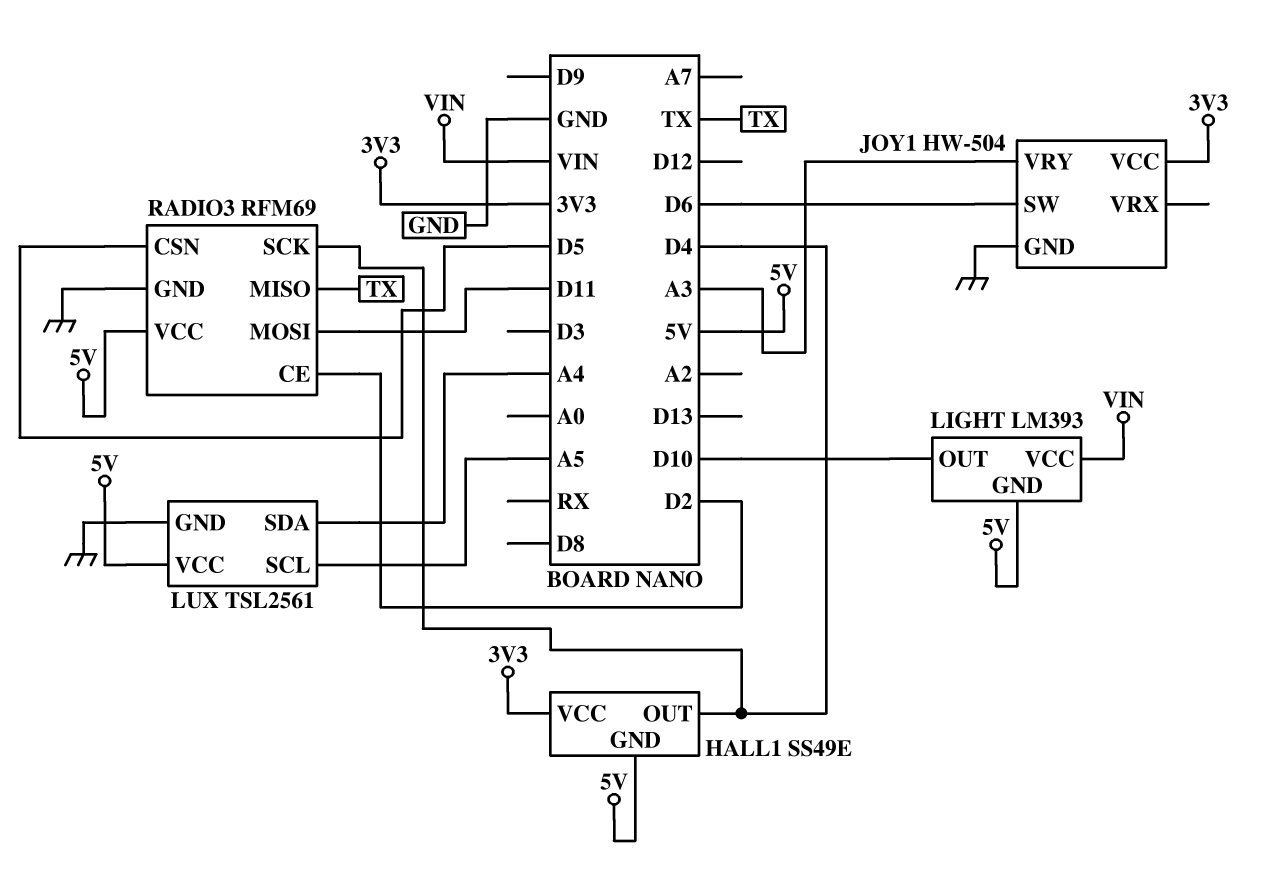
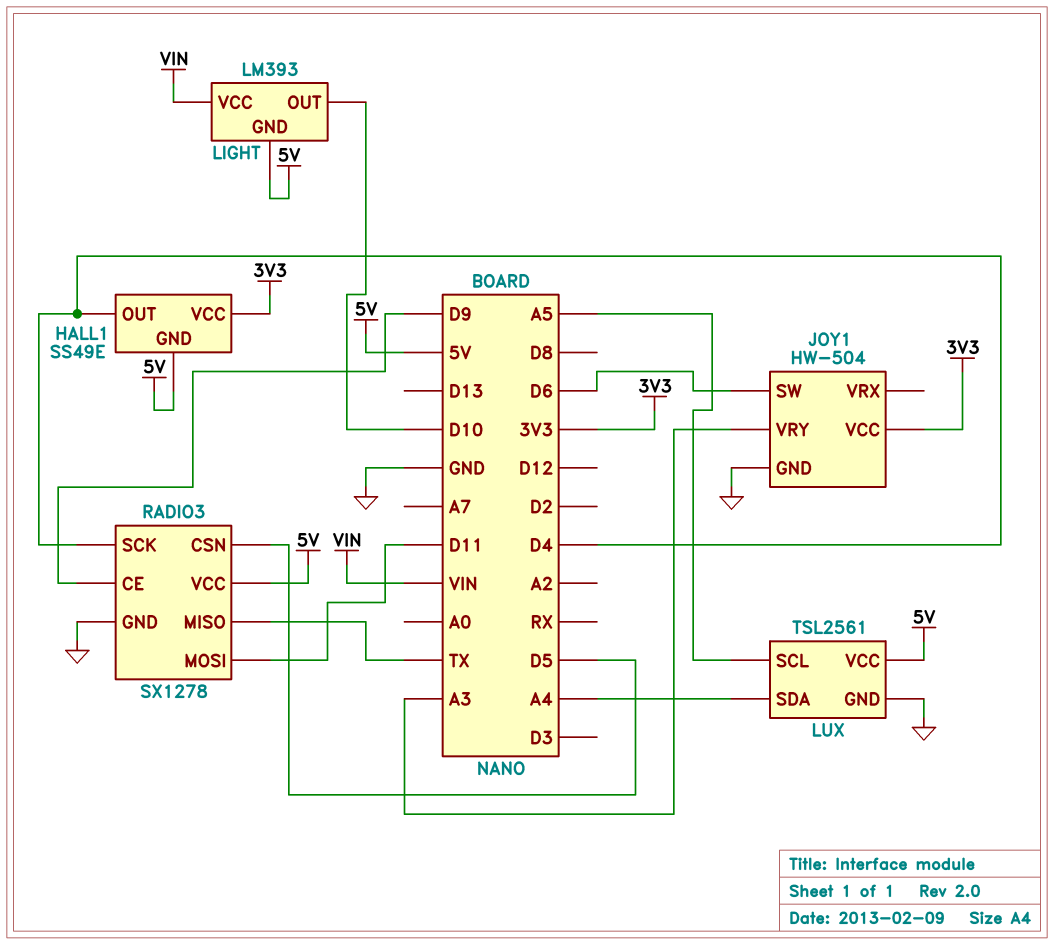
RADIO3: RFM69 -> SX1278
RADIO3 pin CE: D2 -> D9

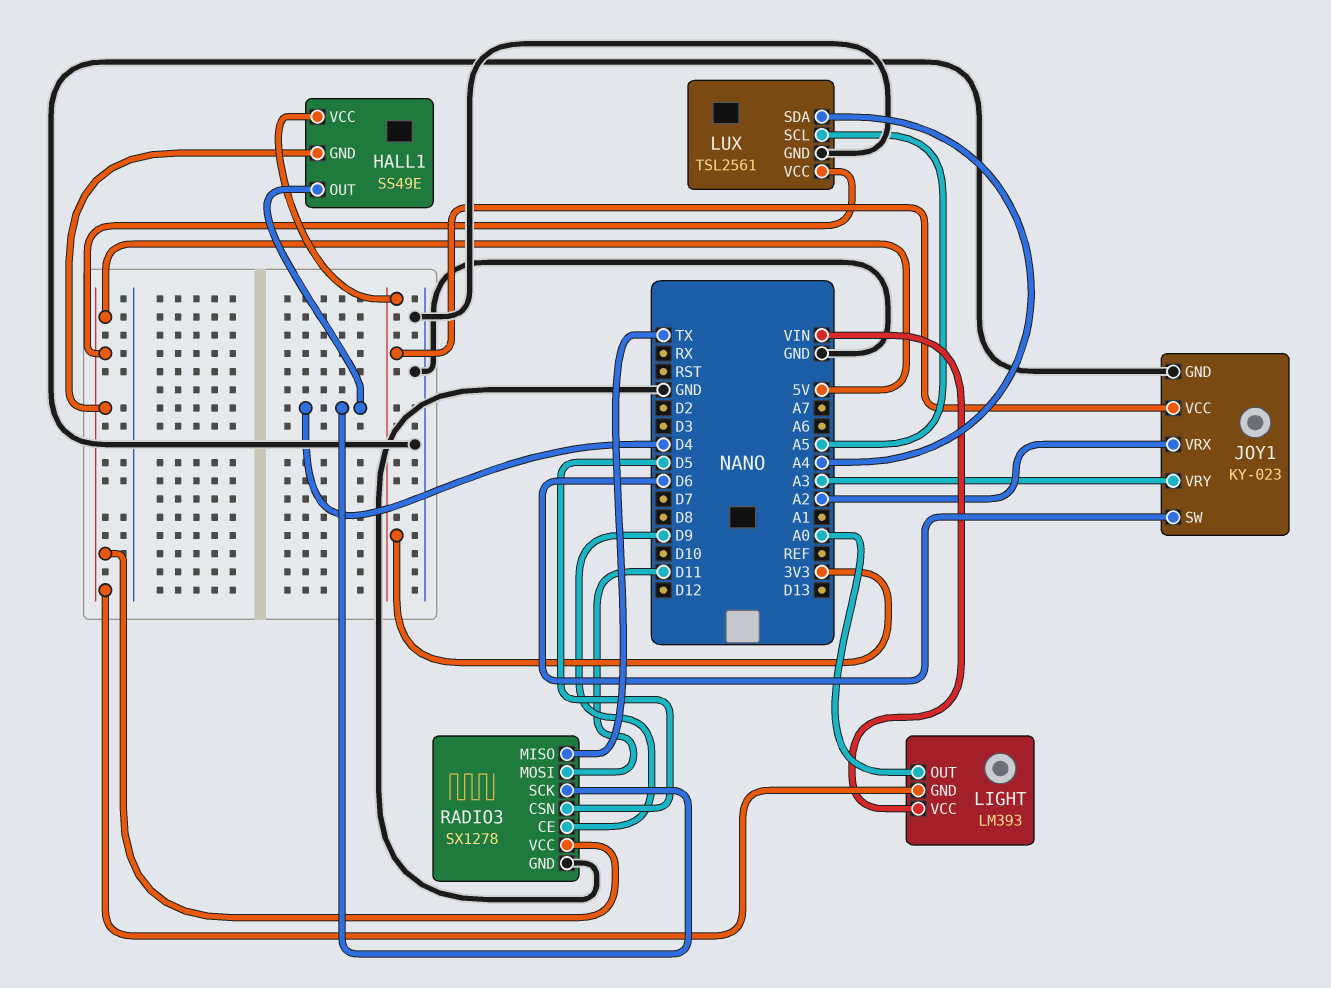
JOY1: HW-504 -> KY-023
JOY1 pin VRX: none -> A2
LIGHT pin OUT: D10 -> A0

